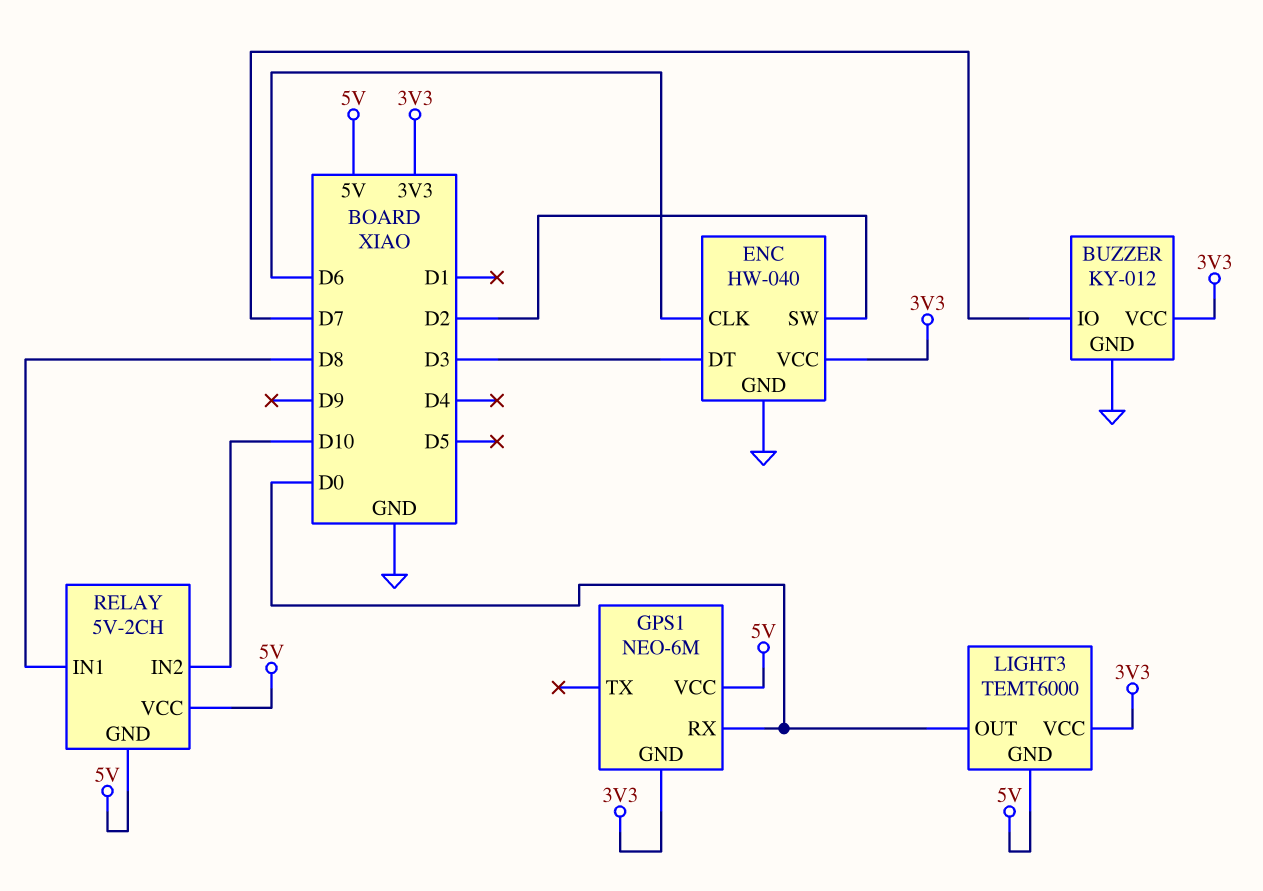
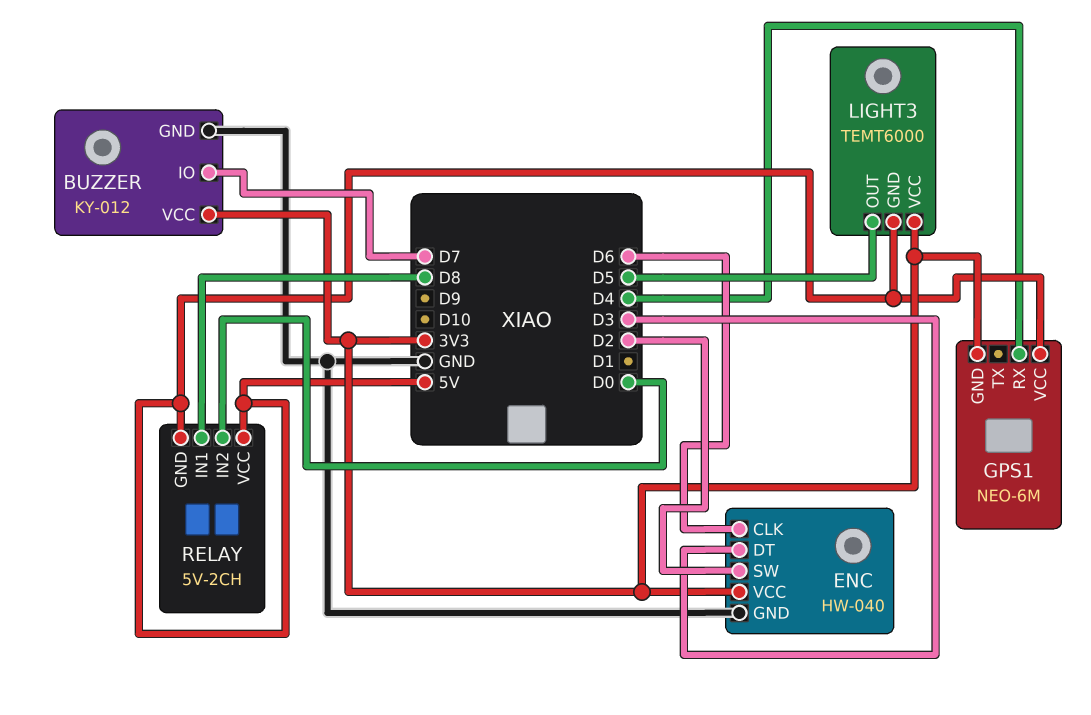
GPS1 pin RX: D0 -> D4
LIGHT3 pin OUT: D0 -> D5
RELAY pin IN2: D10 -> D0

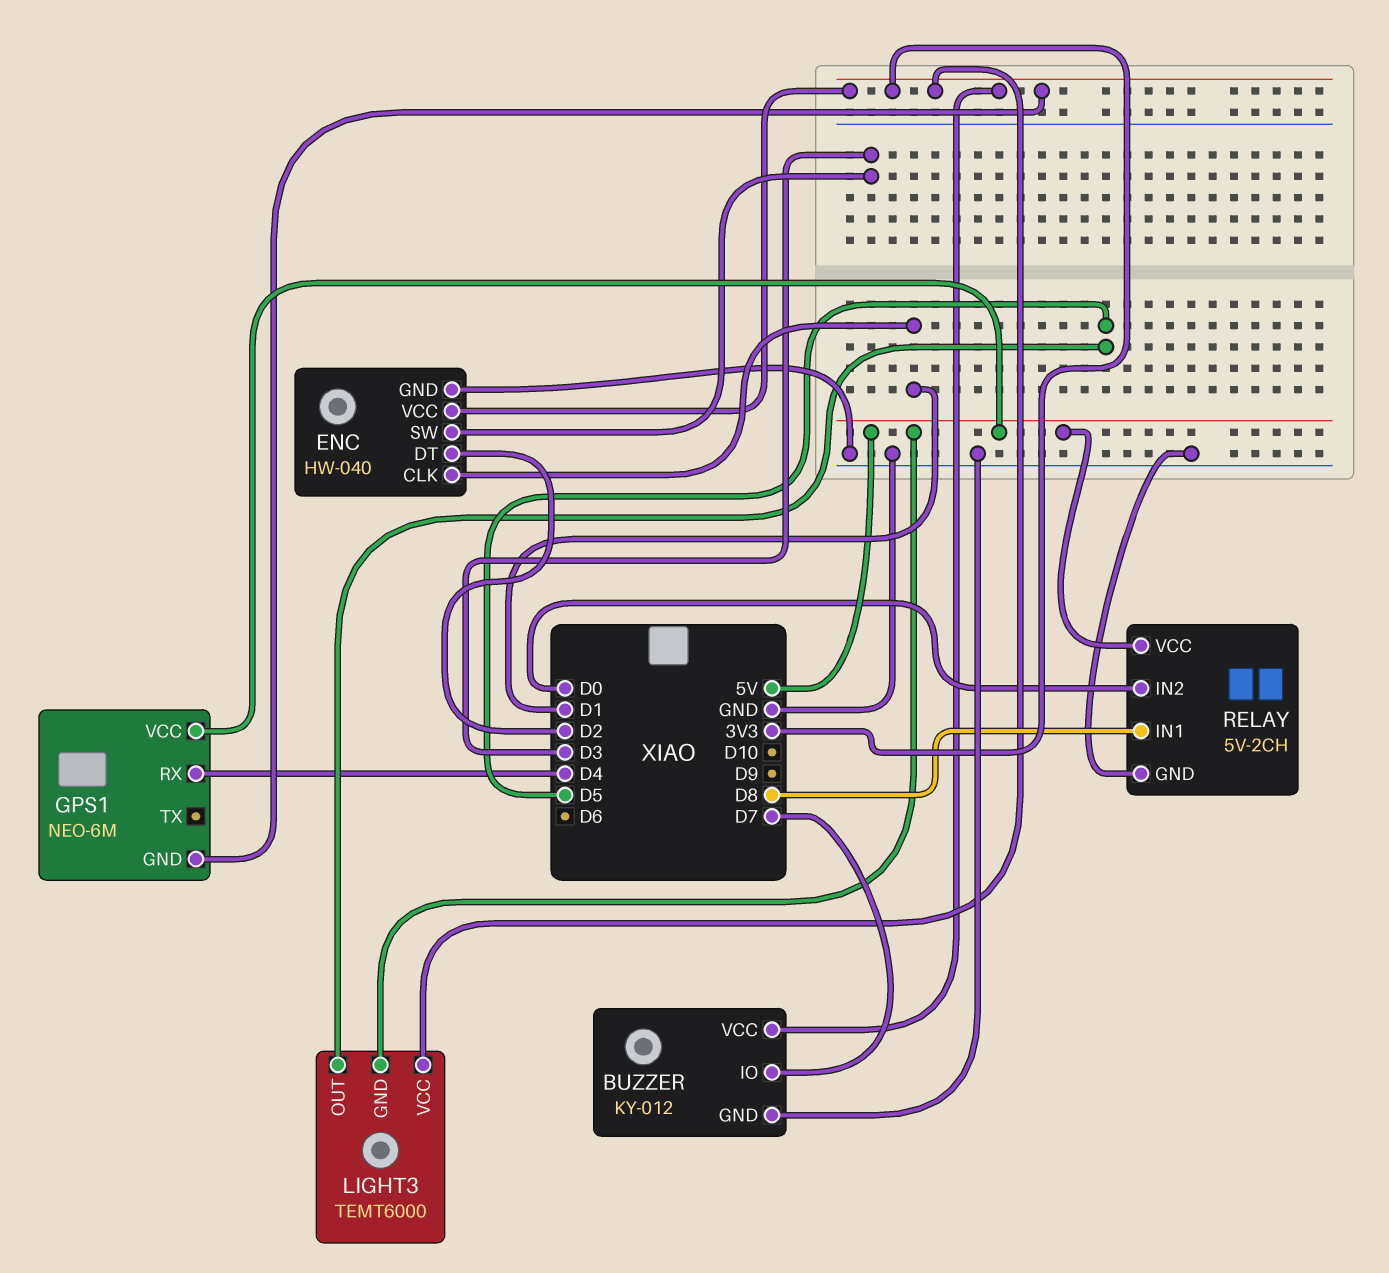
ENC pin CLK: D6 -> D1
ENC pin DT: D3 -> D2
ENC pin SW: D2 -> D3
RELAY pin GND: 5V -> GND

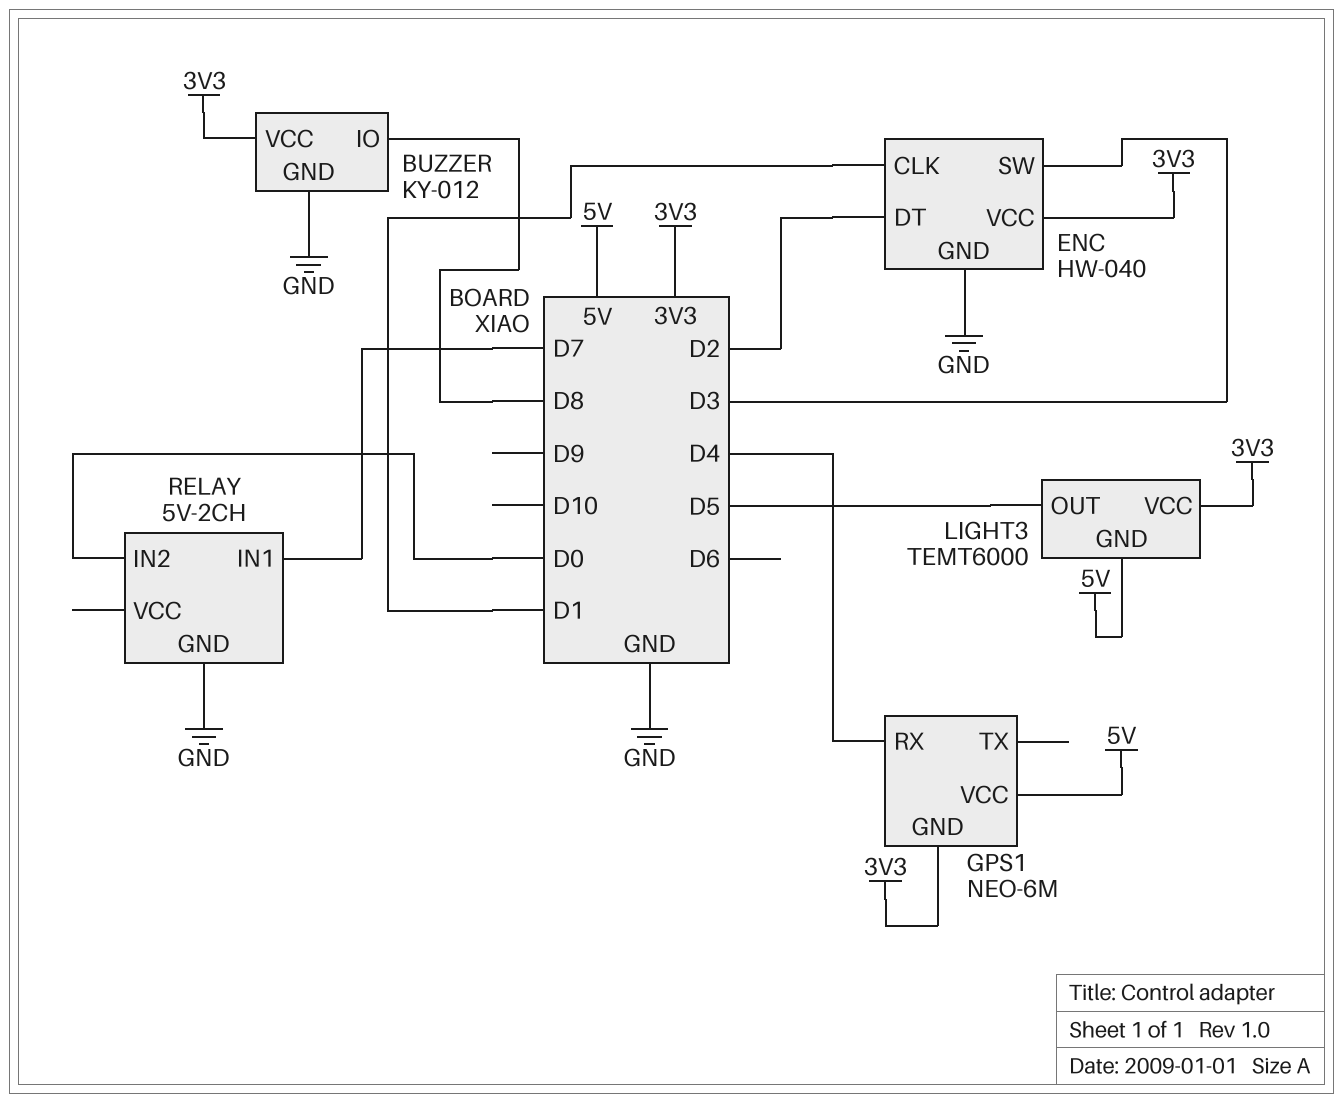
BUZZER pin IO: D7 -> D8
RELAY pin IN1: D8 -> D7
RELAY pin VCC: 5V -> none

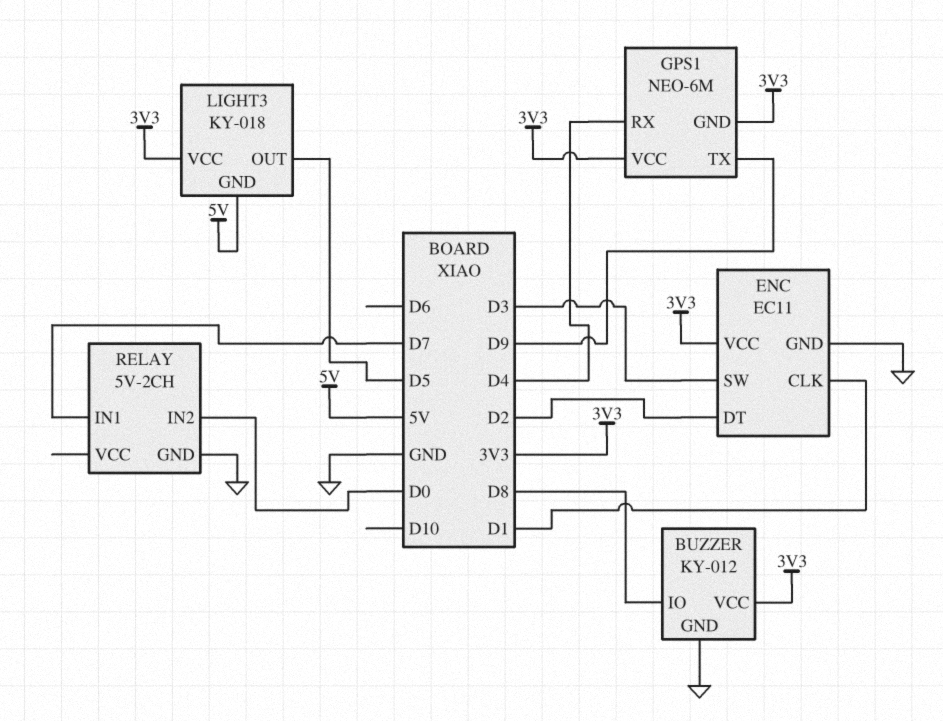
ENC: HW-040 -> EC11
GPS1 pin TX: none -> D9
GPS1 pin VCC: 5V -> 3V3
LIGHT3: TEMT6000 -> KY-018

